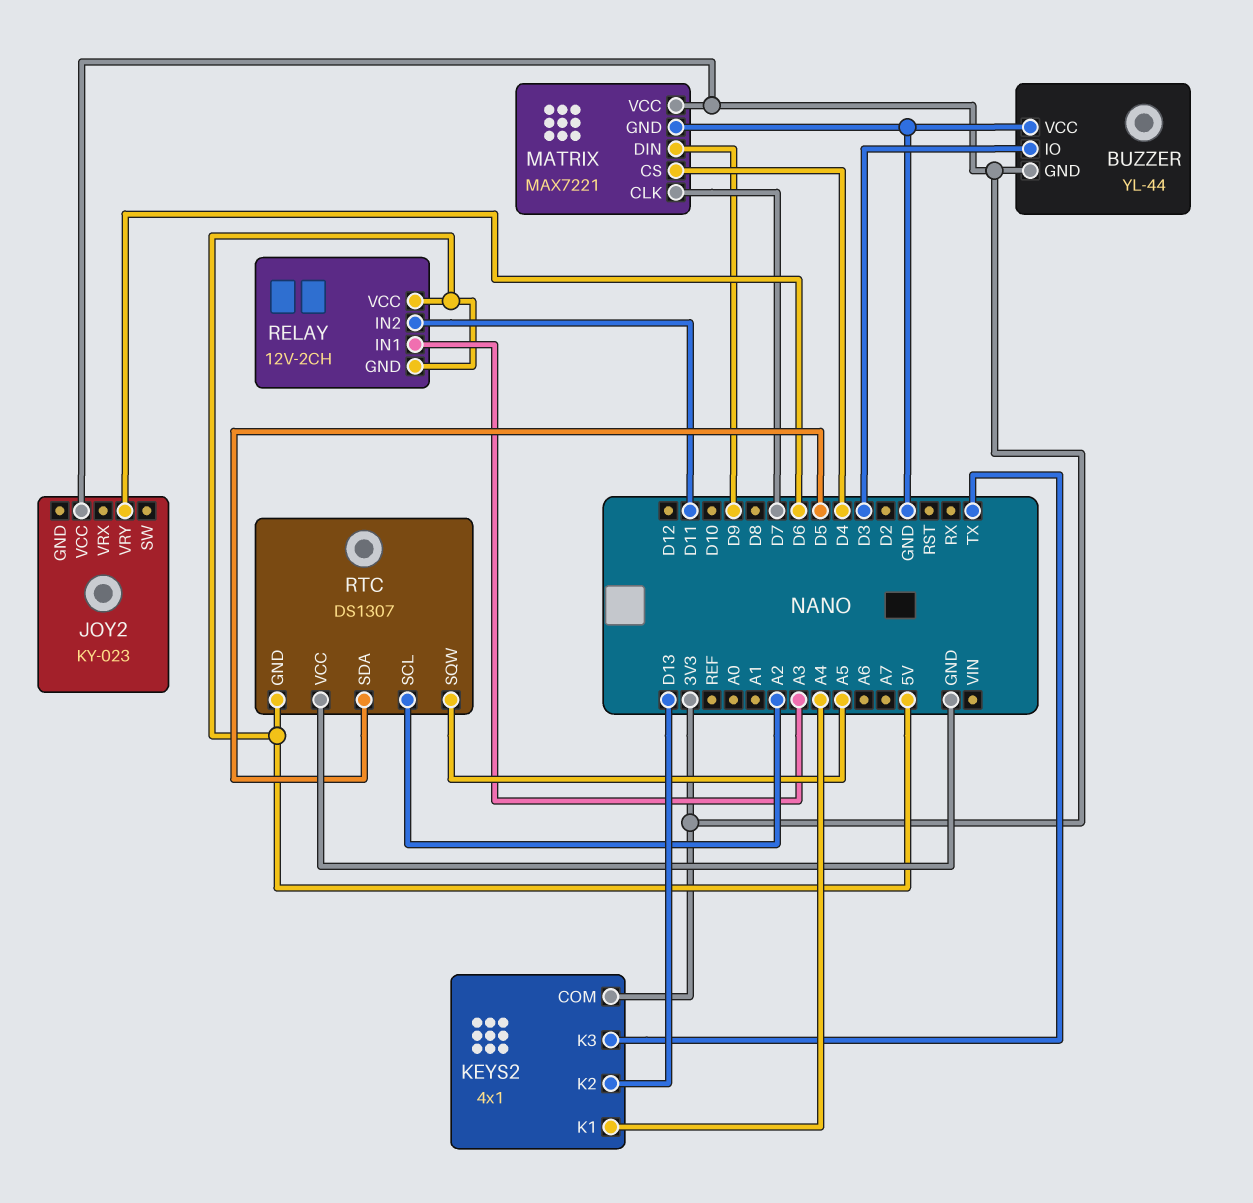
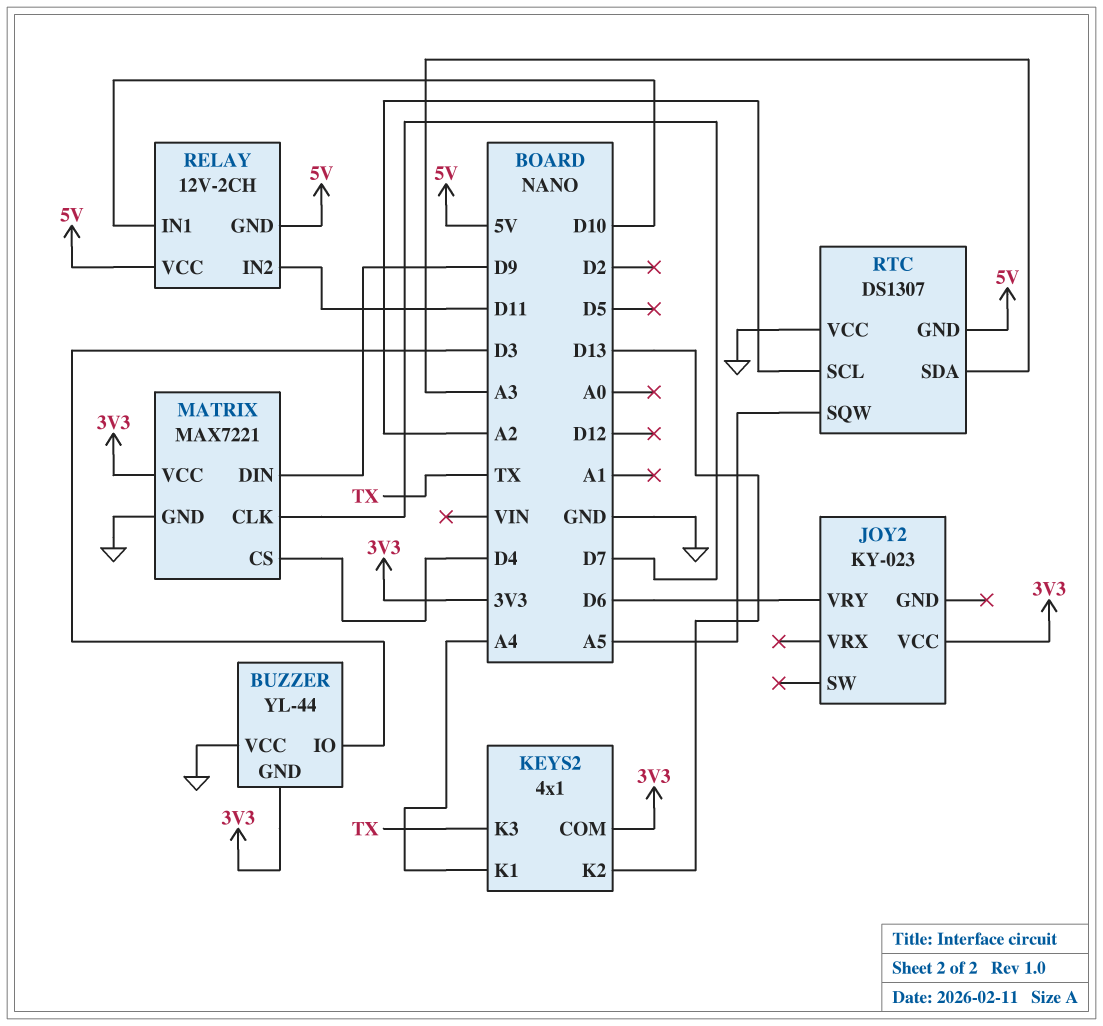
RELAY pin IN1: A3 -> D10
RTC pin SDA: D5 -> A3

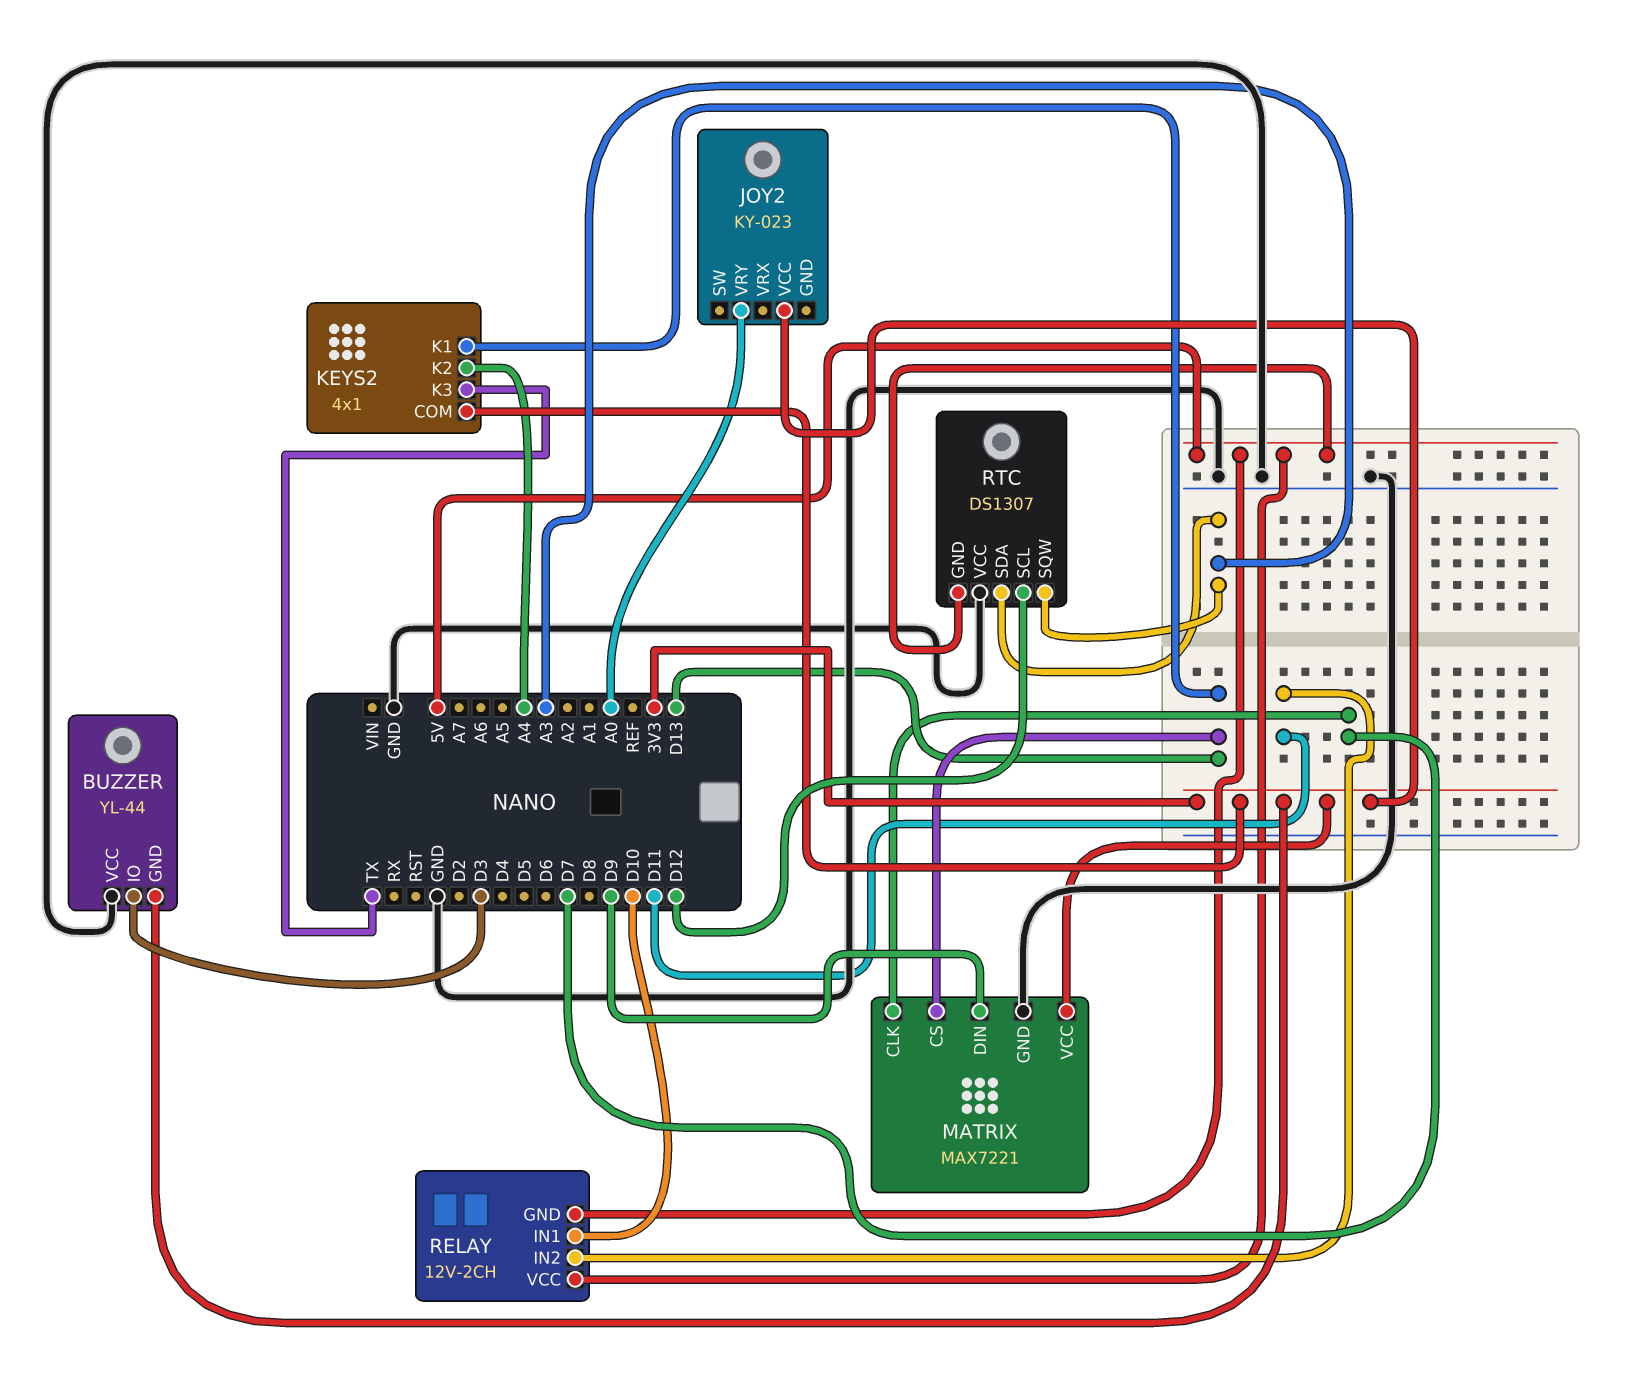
JOY2 pin VRY: D6 -> A0
KEYS2 pin K1: A4 -> D13
KEYS2 pin K2: D13 -> A4
MATRIX pin CS: D4 -> D13
RTC pin SCL: A2 -> D12
RTC pin SQW: A5 -> A3

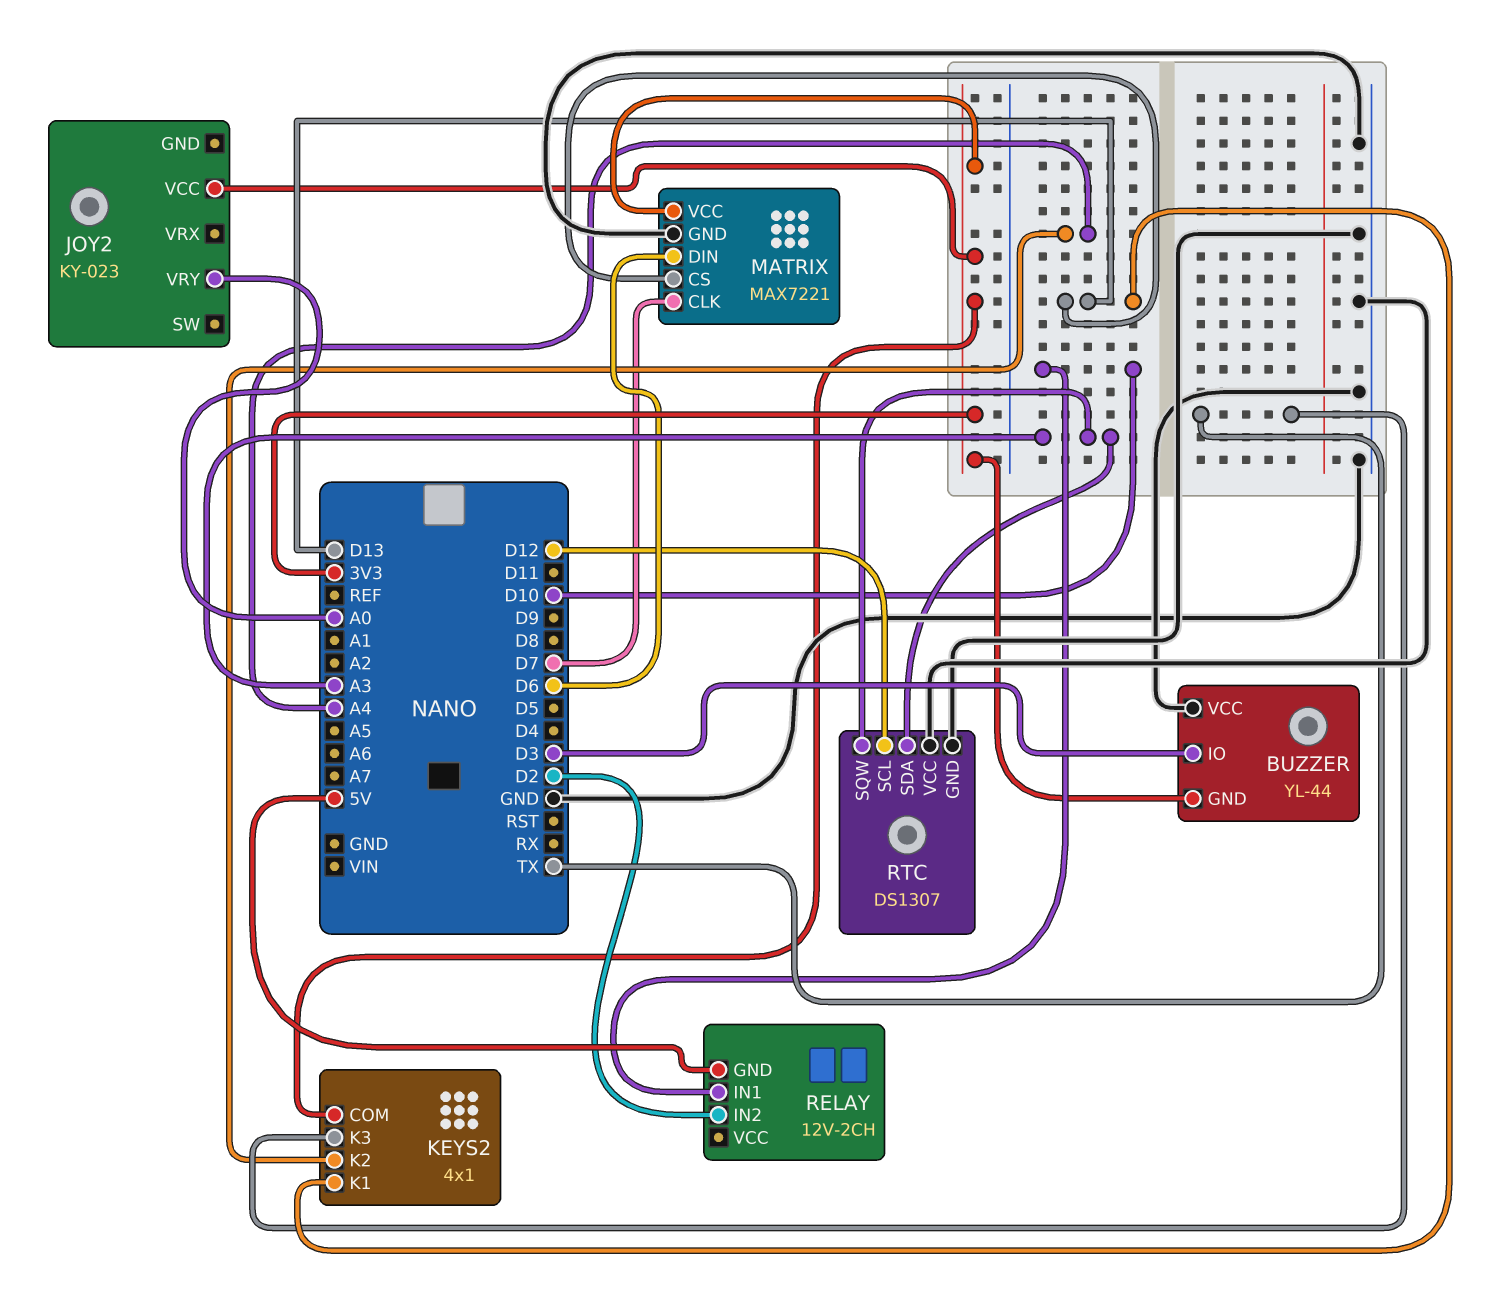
MATRIX pin DIN: D9 -> D6
RELAY pin IN2: D11 -> D2
RELAY pin VCC: 5V -> none
RTC pin GND: 5V -> GND

